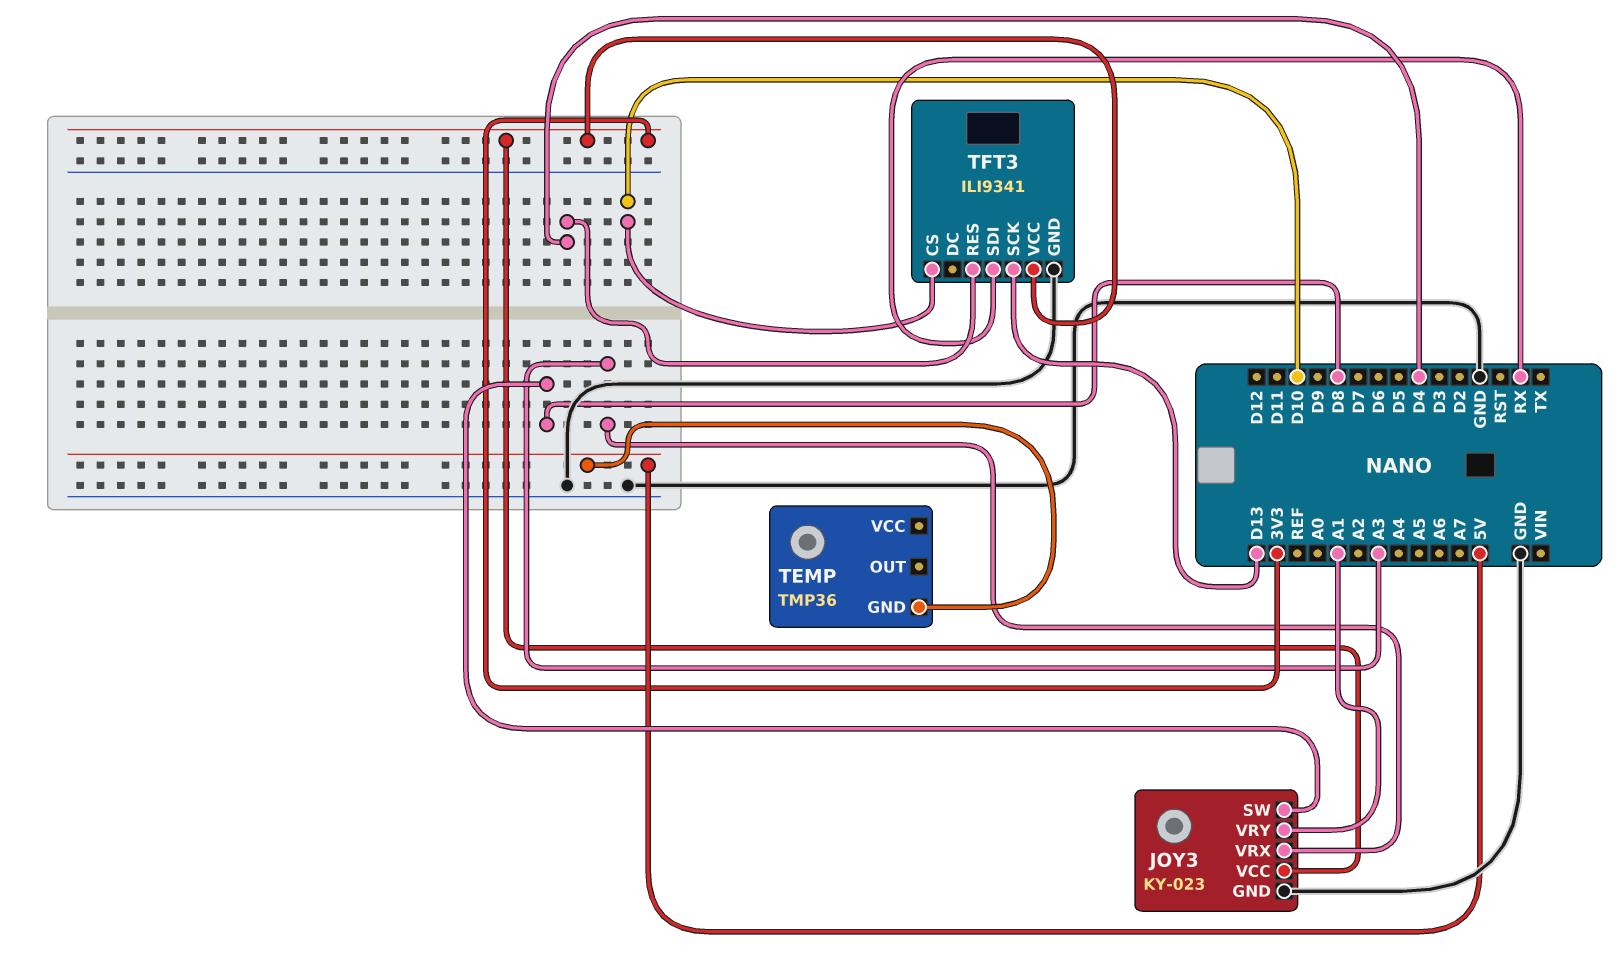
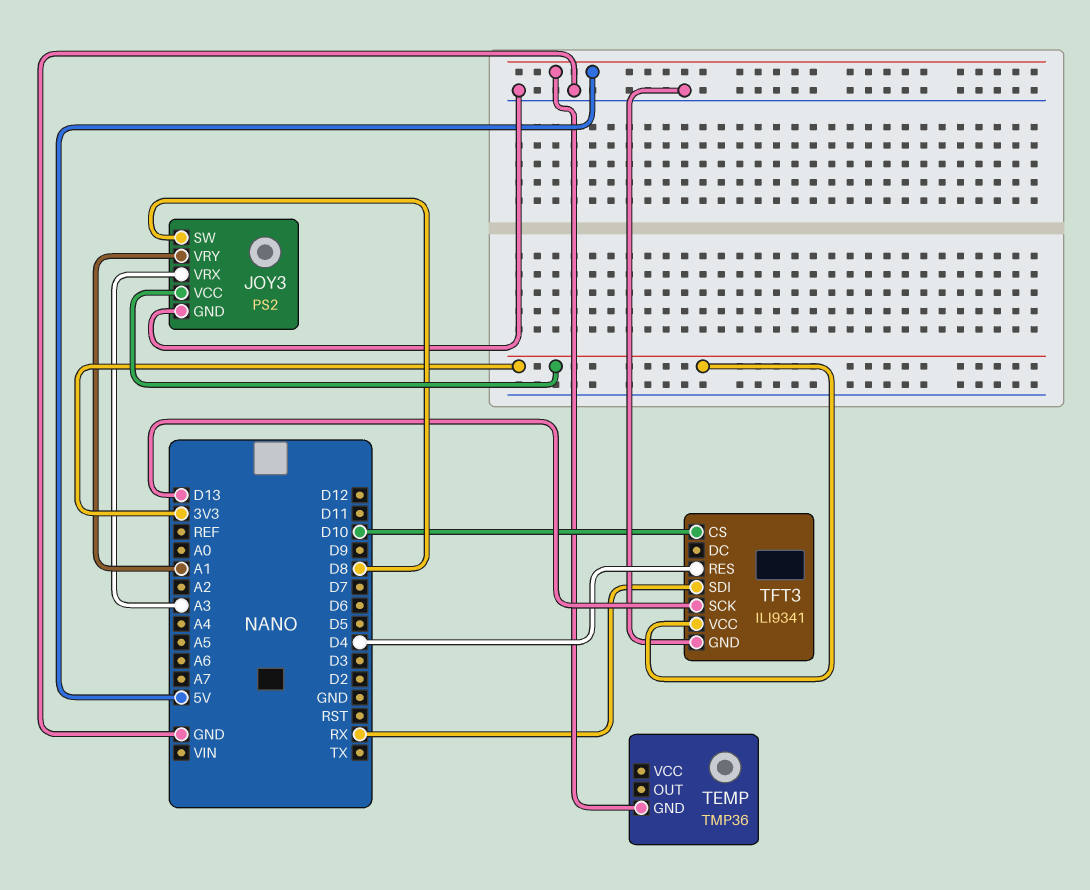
JOY3: KY-023 -> PS2

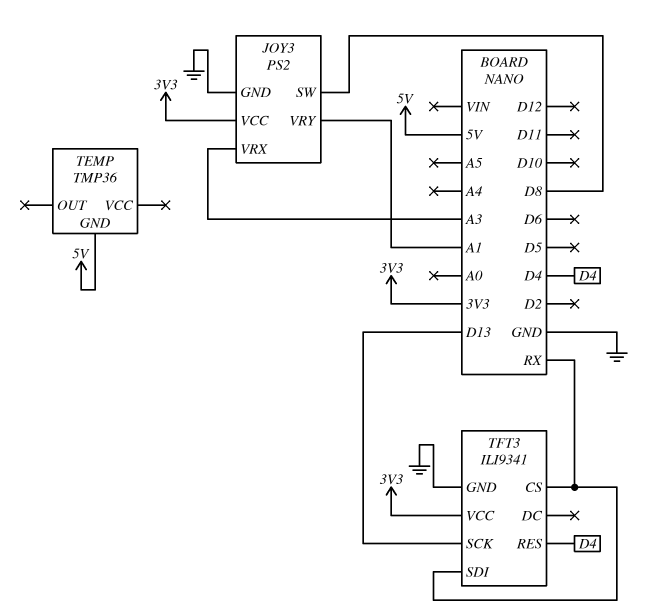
TFT3 pin CS: D10 -> RX

